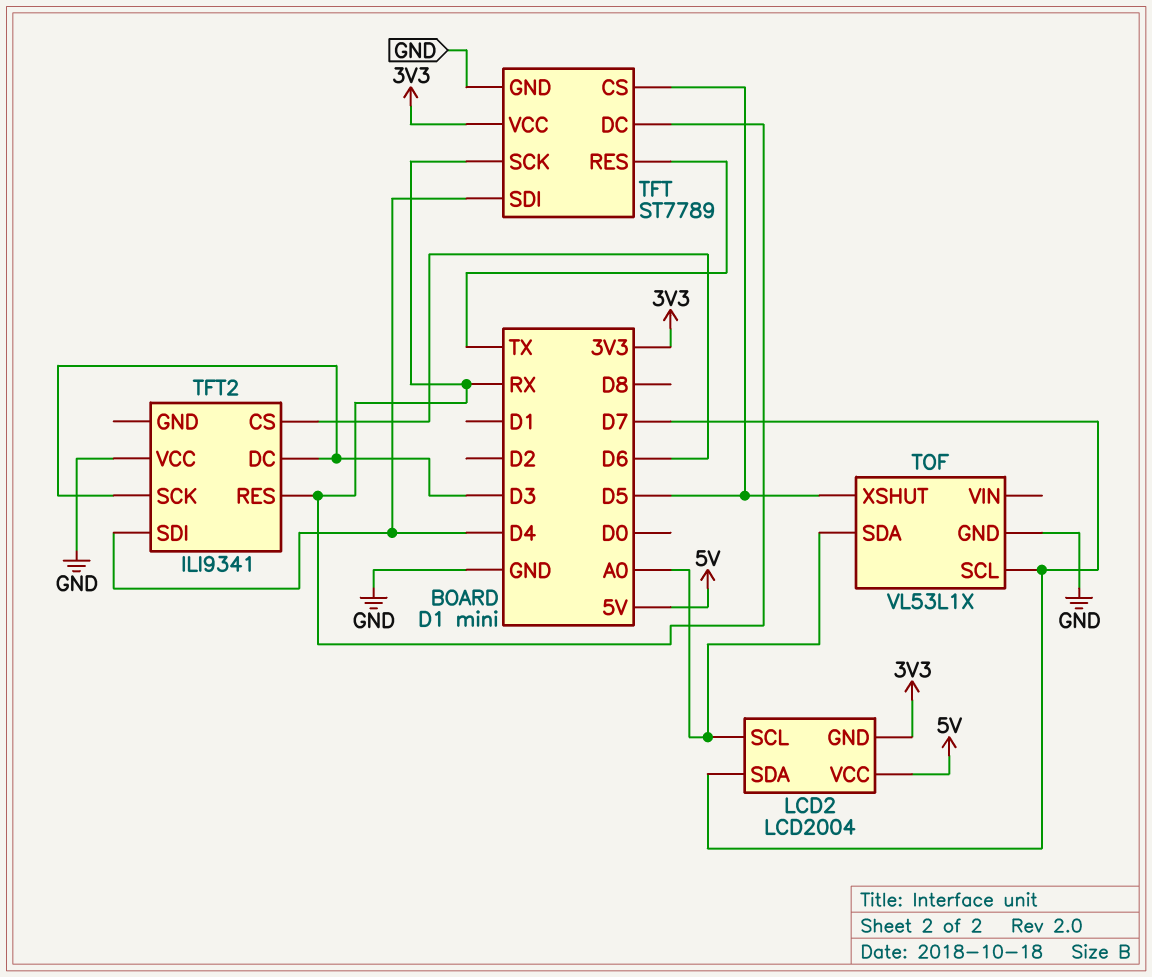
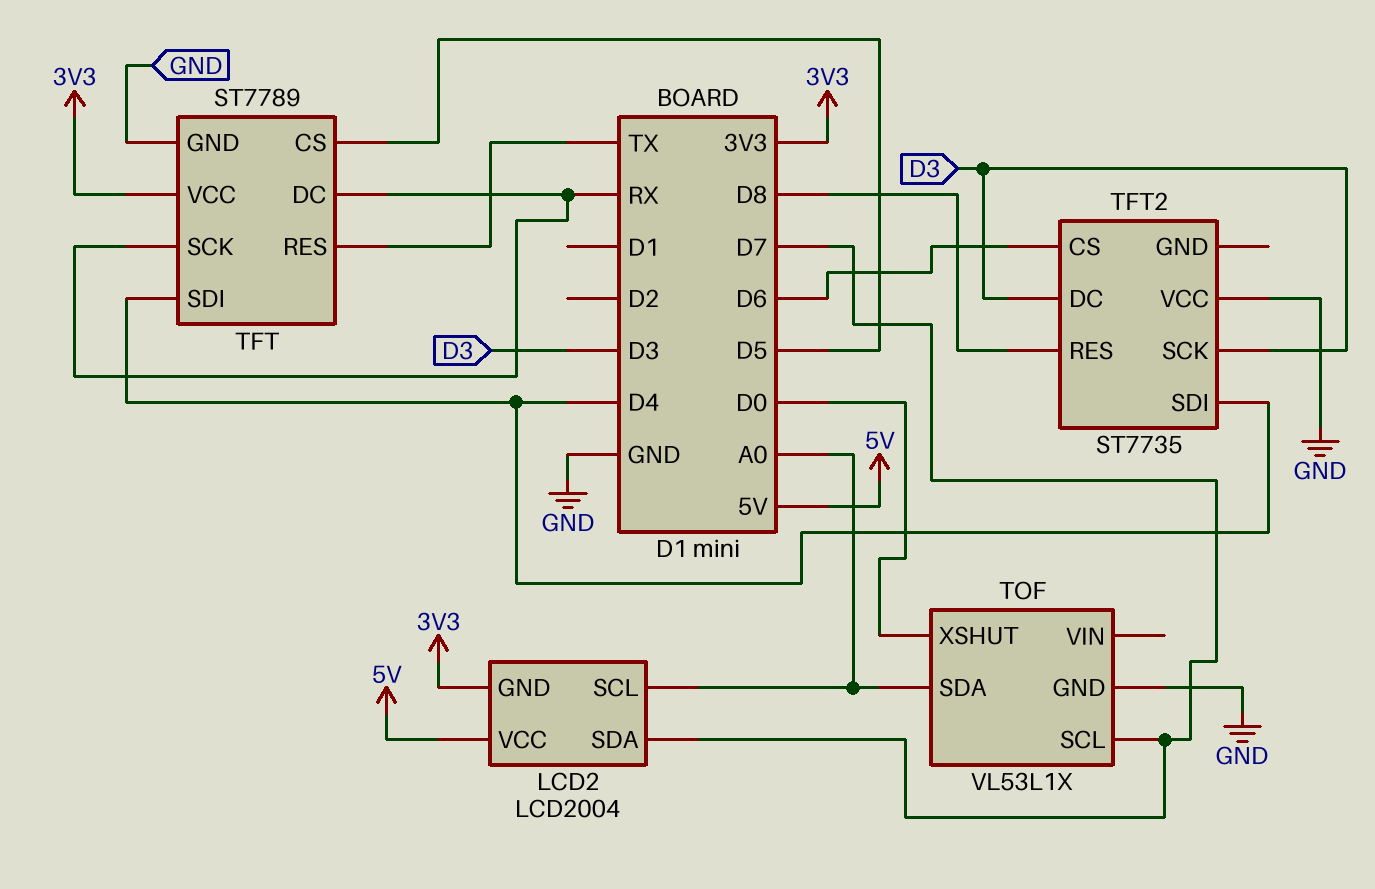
TFT2: ILI9341 -> ST7735
TFT2 pin RES: RX -> D8
TOF pin XSHUT: D5 -> D0

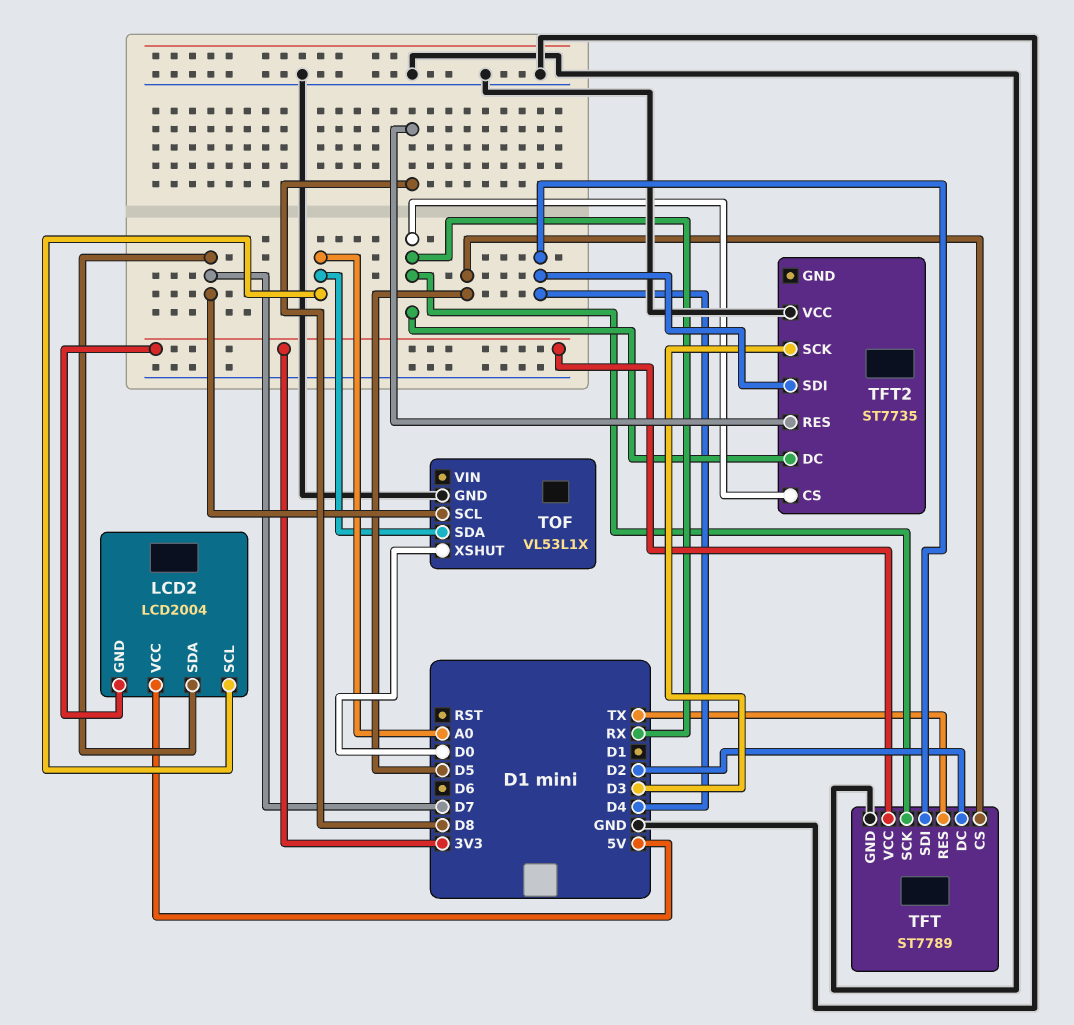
TFT pin DC: RX -> D2
TFT2 pin CS: D6 -> RX
TFT2 pin DC: D3 -> RX

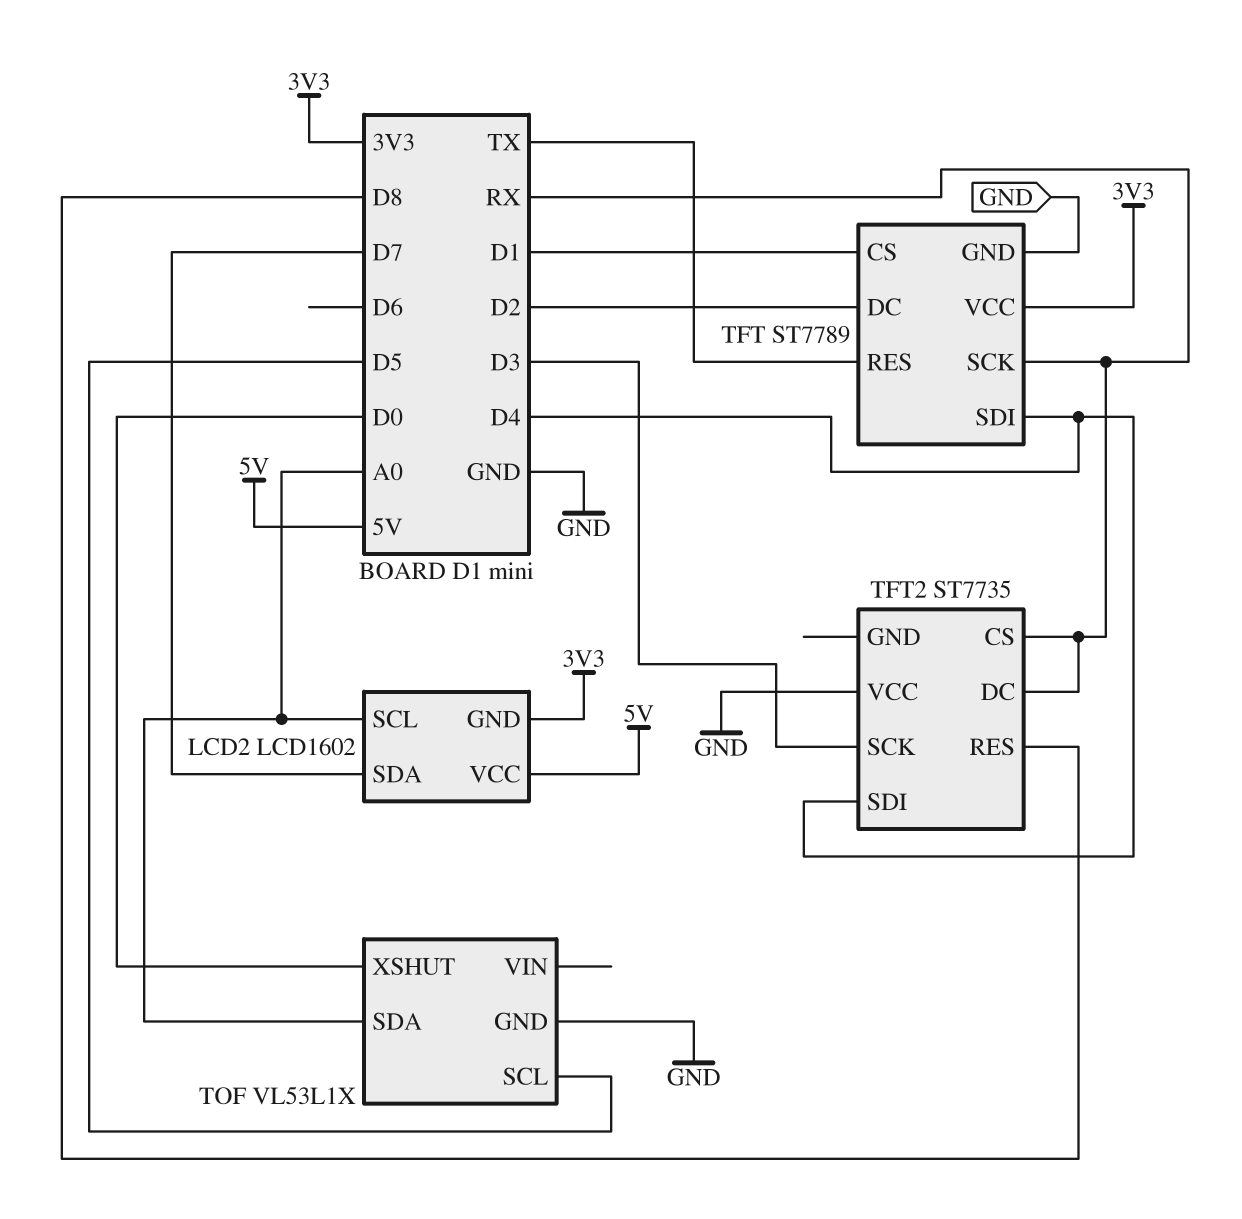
LCD2: LCD2004 -> LCD1602
TFT pin CS: D5 -> D1
TOF pin SCL: D7 -> D5

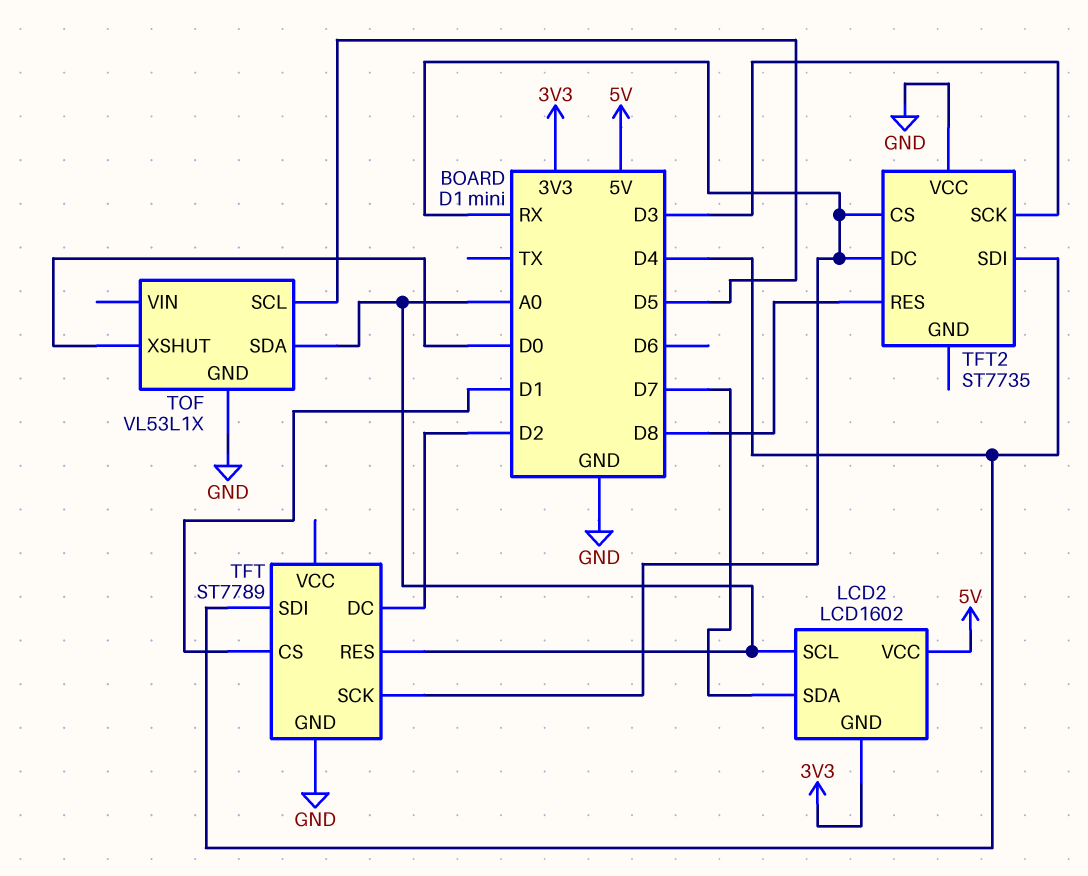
TFT pin RES: TX -> A0
TFT pin VCC: 3V3 -> none

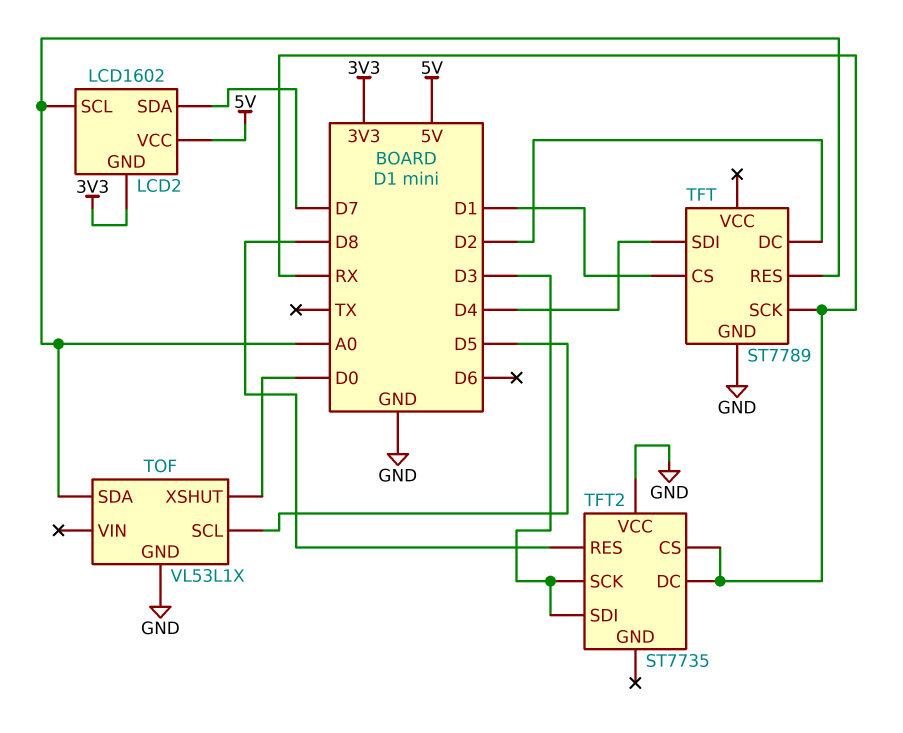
TFT2 pin SDI: D4 -> D3

